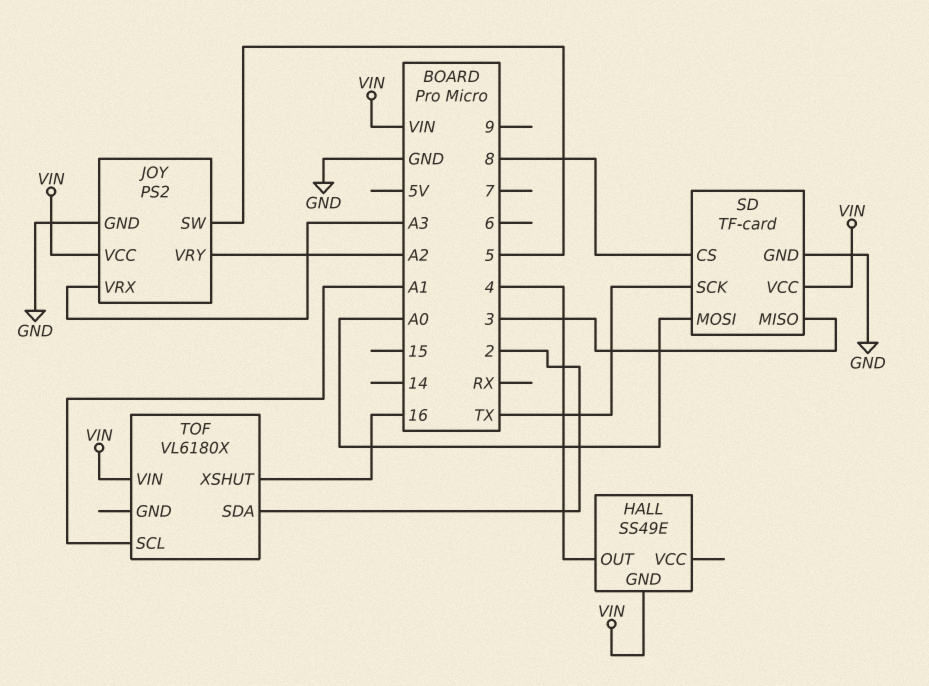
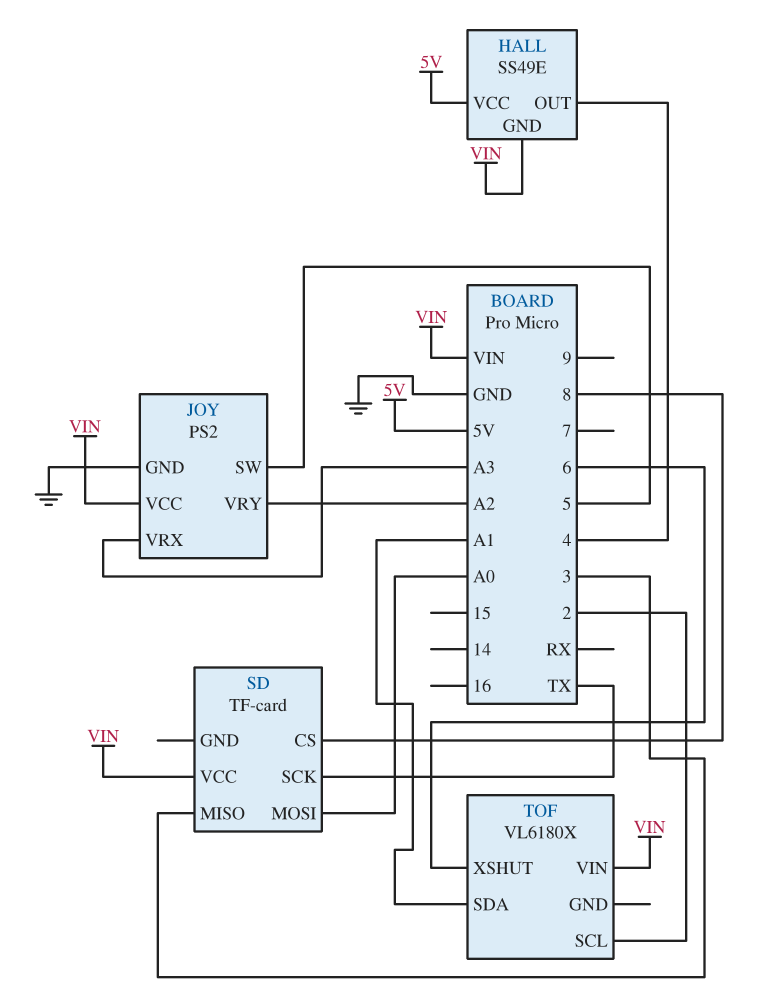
HALL pin VCC: none -> 5V
SD pin GND: GND -> none
TOF pin SCL: A1 -> 2
TOF pin SDA: 2 -> A1
TOF pin XSHUT: 16 -> 6

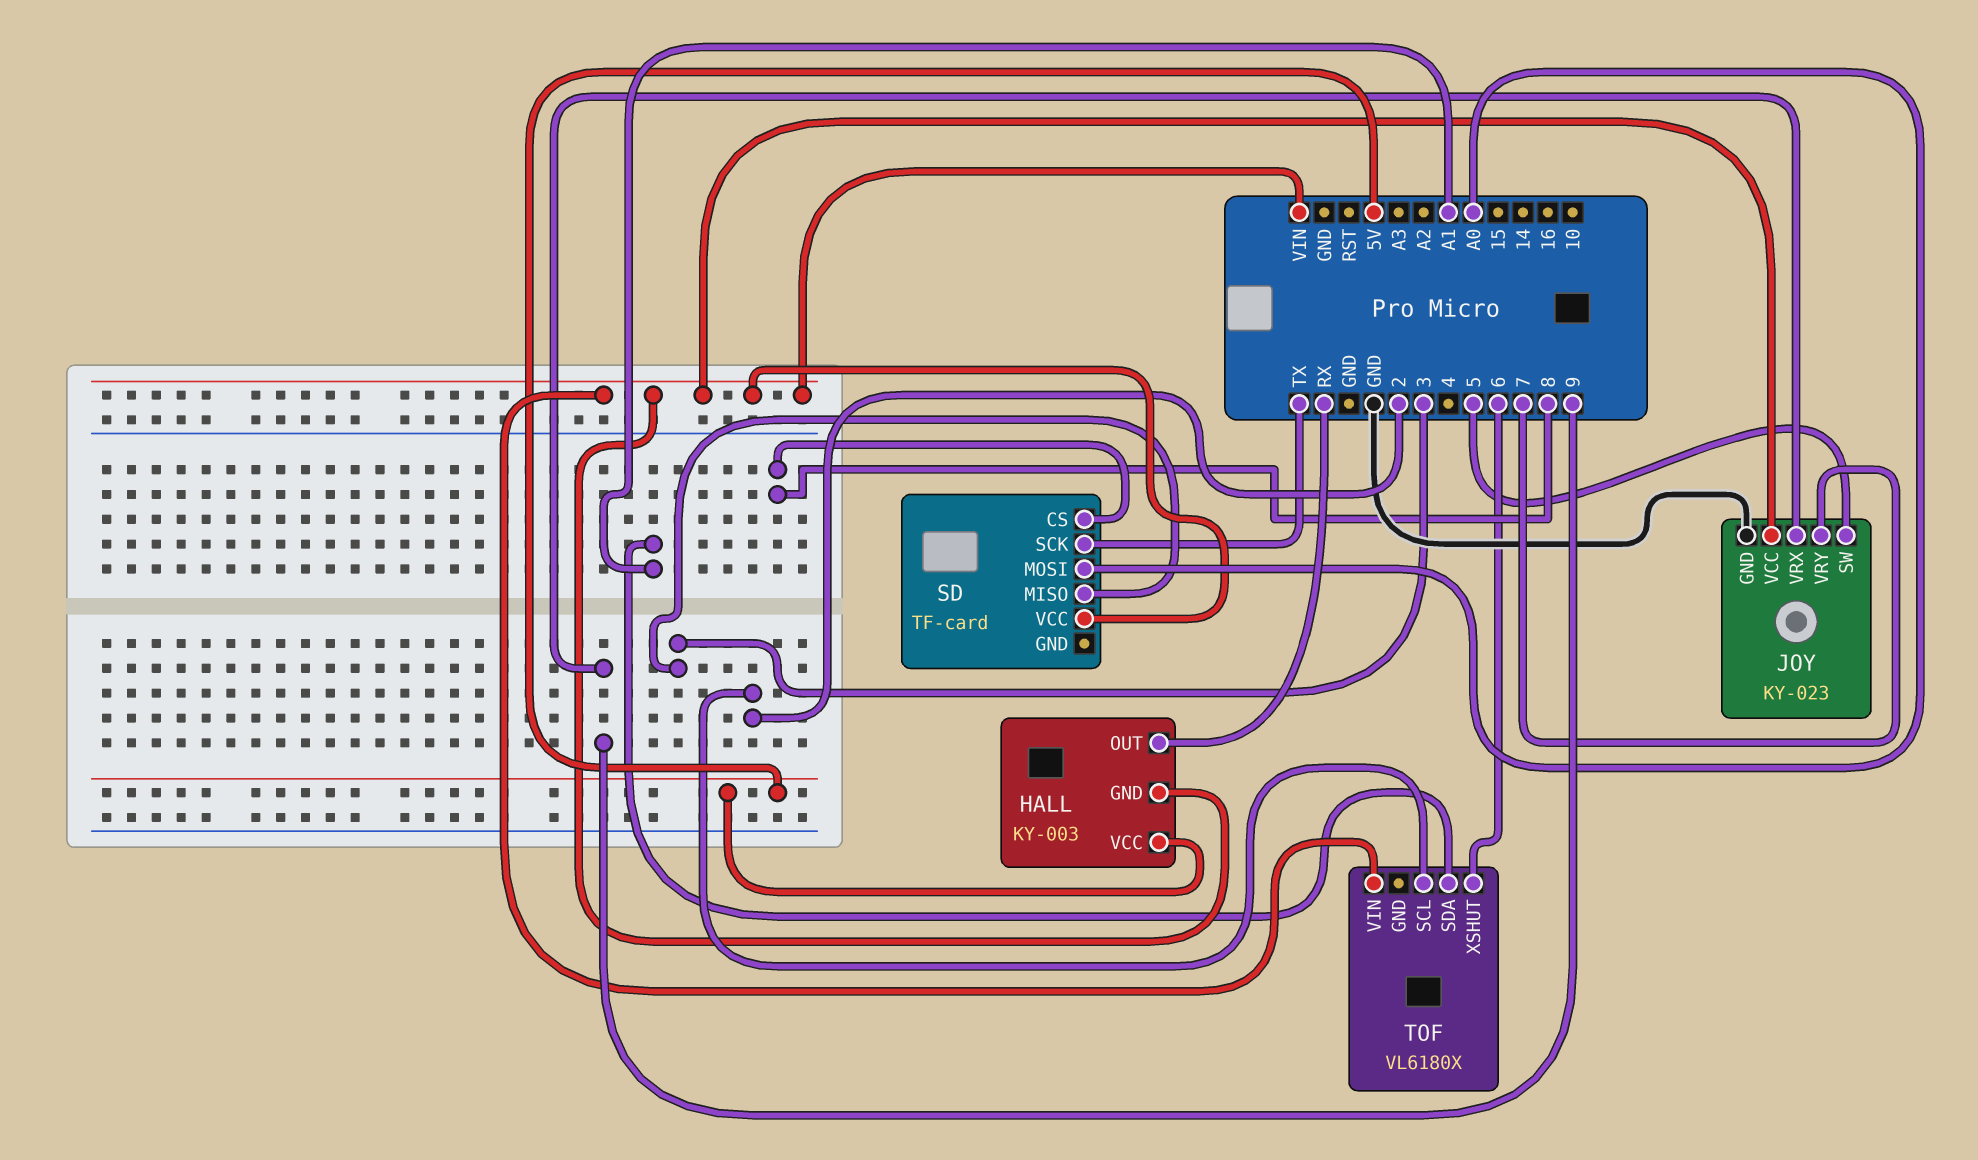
HALL: SS49E -> KY-003
HALL pin OUT: 4 -> RX
JOY: PS2 -> KY-023
JOY pin VRX: A3 -> 9
JOY pin VRY: A2 -> 7

